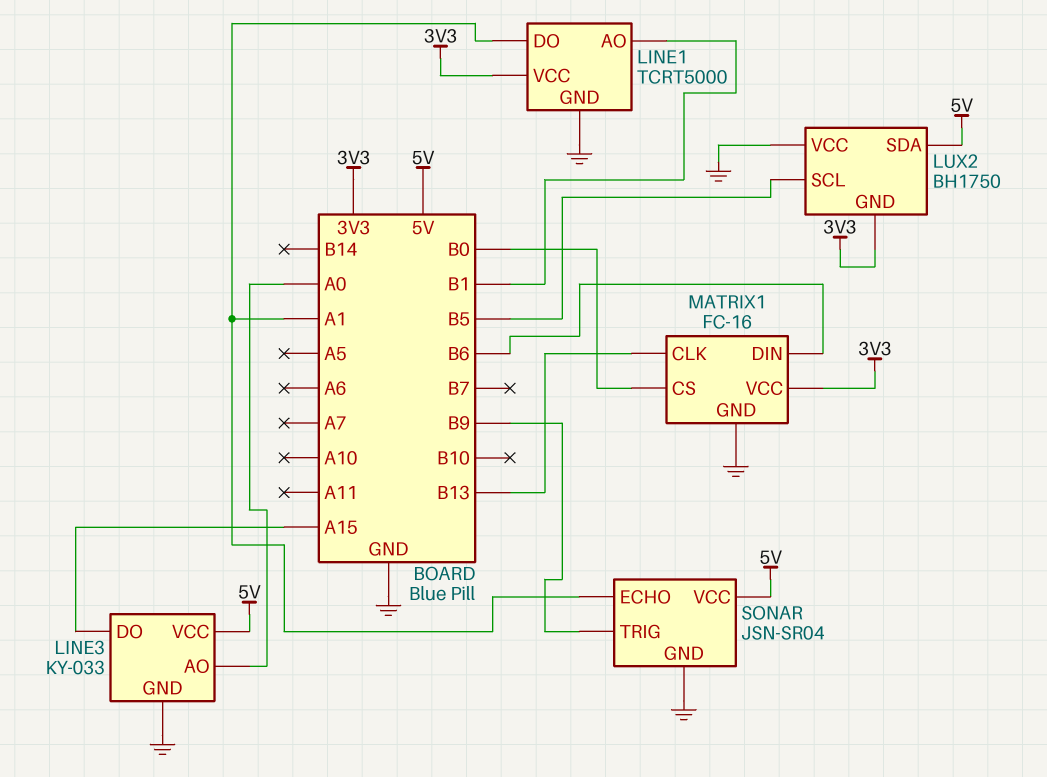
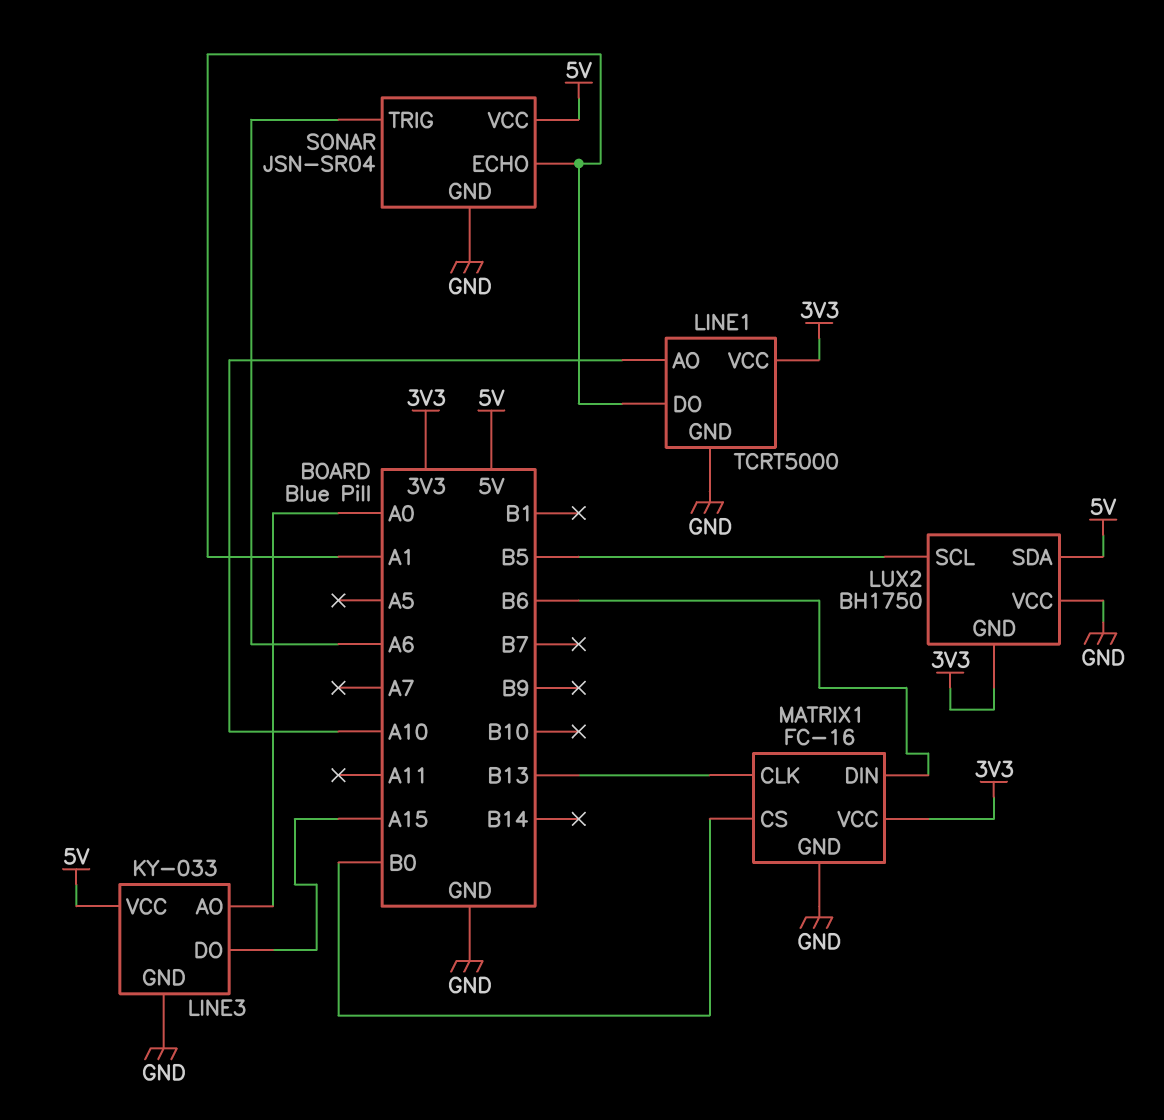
LINE1 pin AO: B1 -> A10
SONAR pin TRIG: B9 -> A6

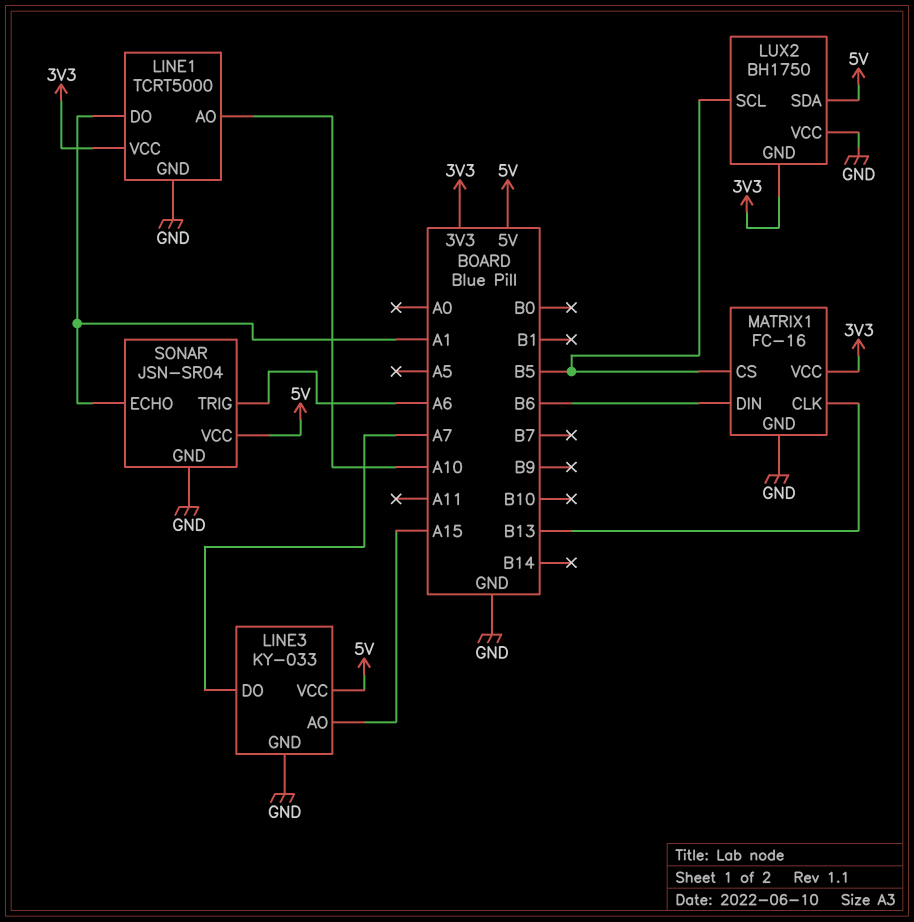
LINE3 pin AO: A0 -> A15
LINE3 pin DO: A15 -> A7
MATRIX1 pin CS: B0 -> B5

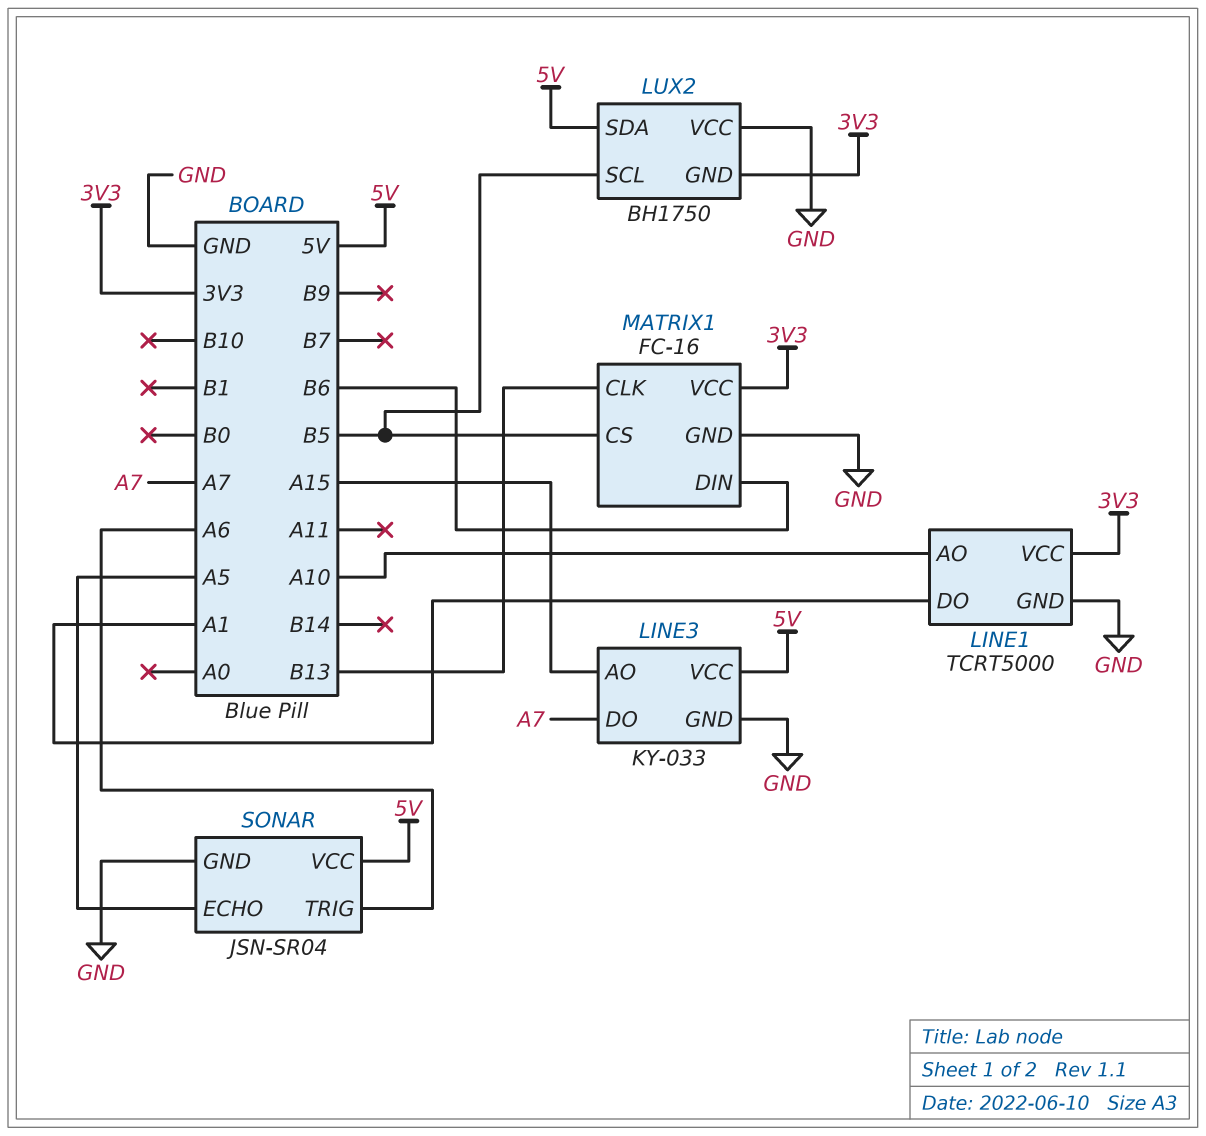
SONAR pin ECHO: A1 -> A5

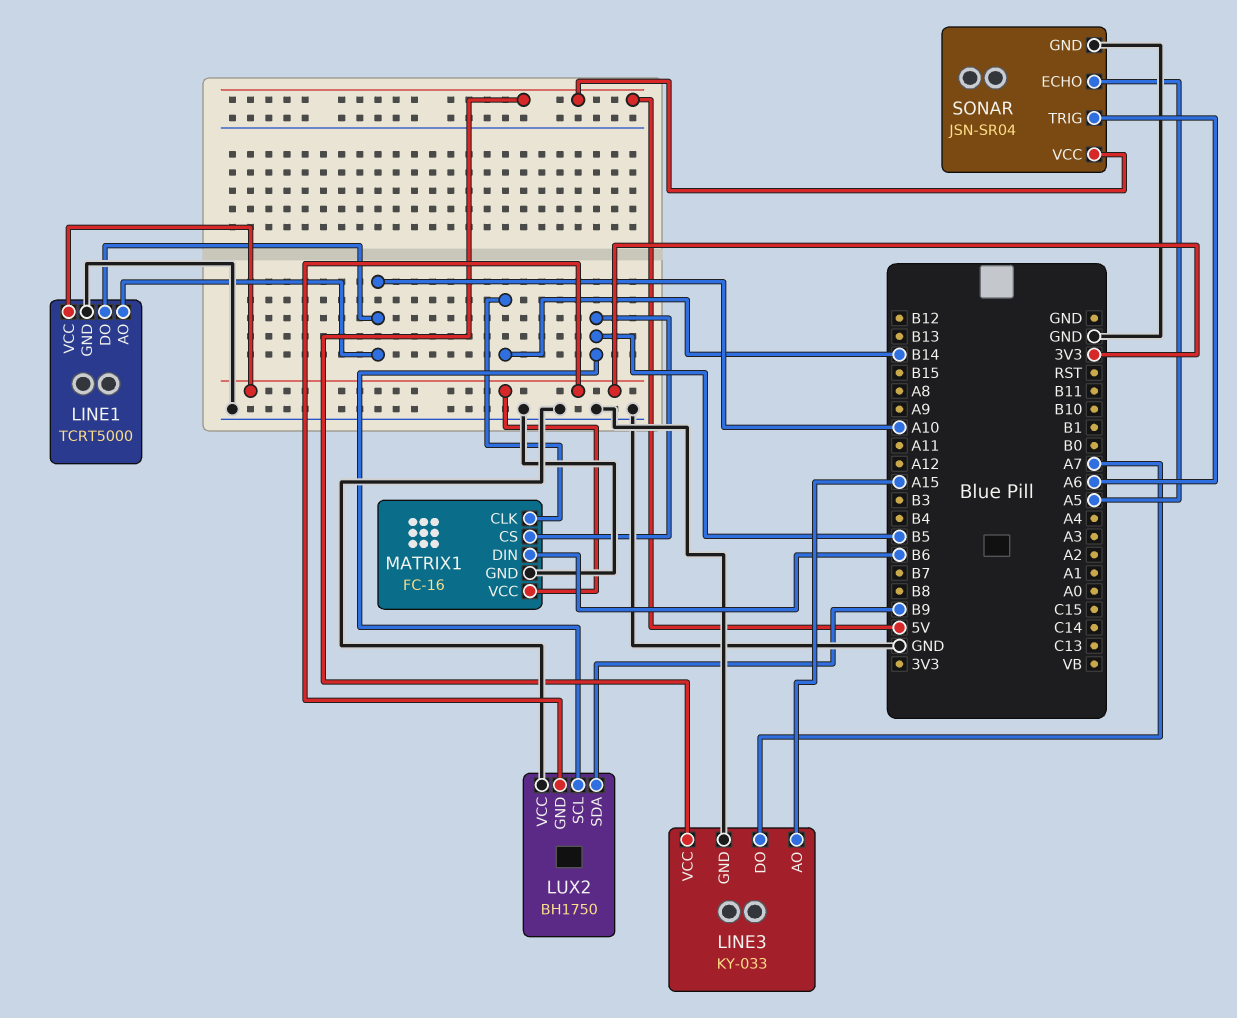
LINE1 pin DO: A1 -> A10
LUX2 pin SDA: 5V -> B9
MATRIX1 pin CLK: B13 -> B14

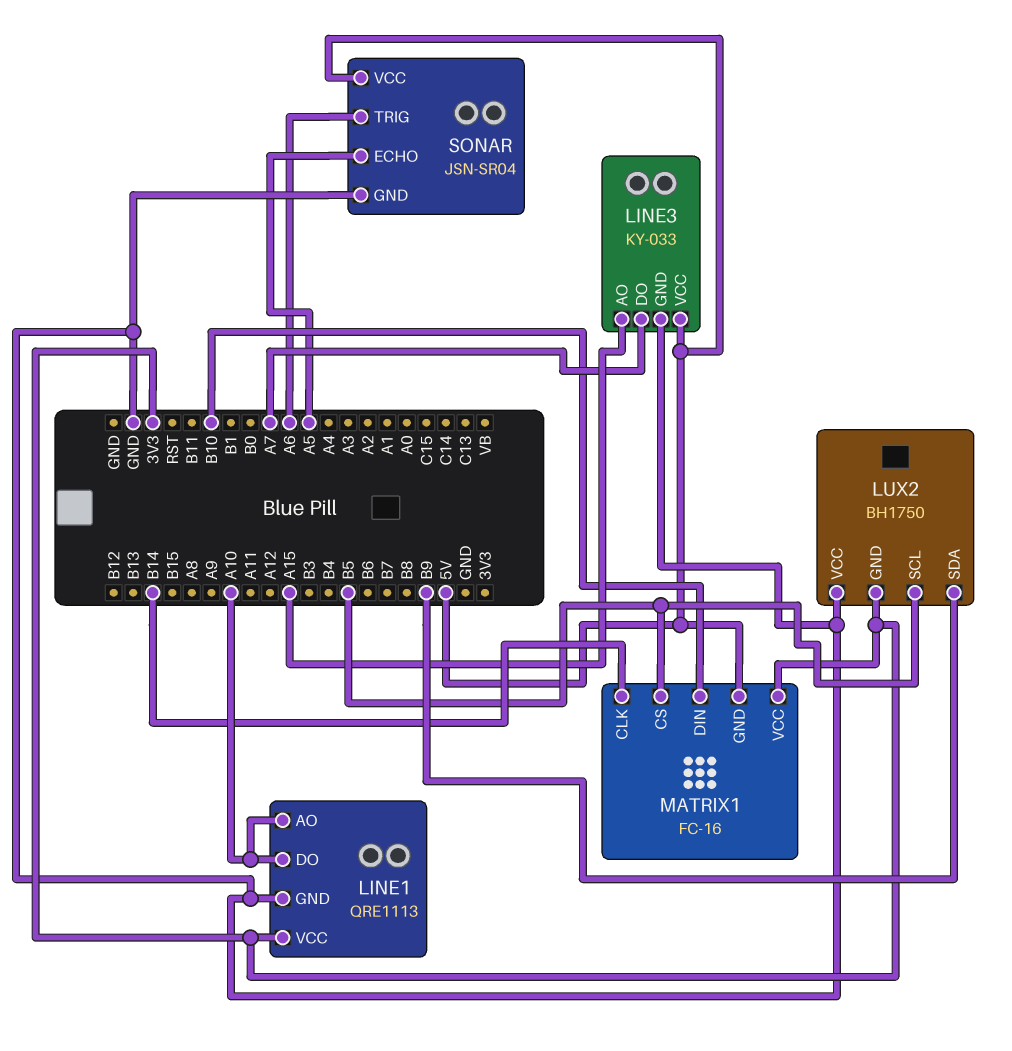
LINE1: TCRT5000 -> QRE1113
MATRIX1 pin DIN: B6 -> B10
MATRIX1 pin GND: GND -> 5V

